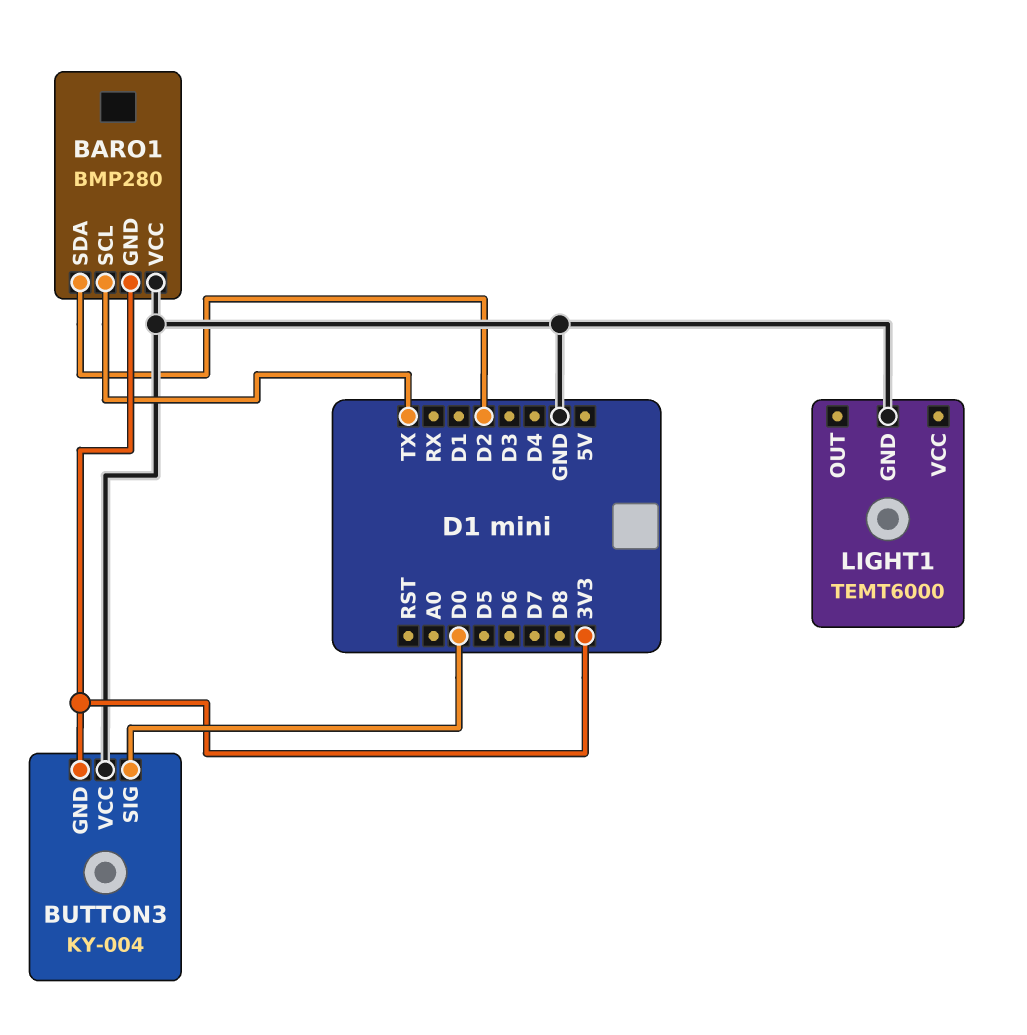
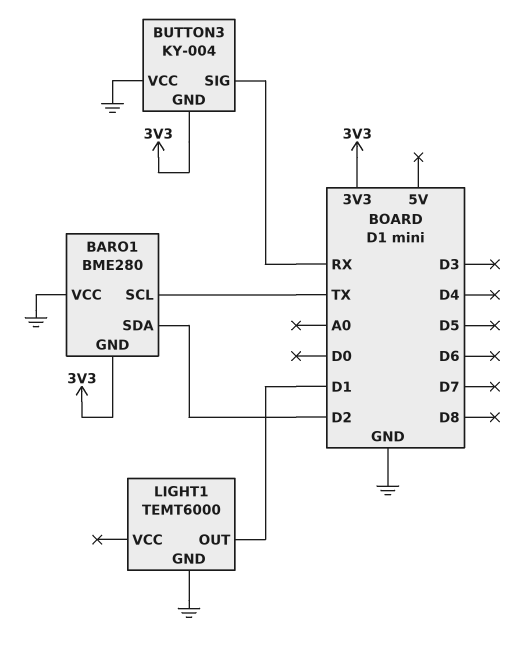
BARO1: BMP280 -> BME280
BUTTON3 pin SIG: D0 -> RX
LIGHT1 pin OUT: none -> D1

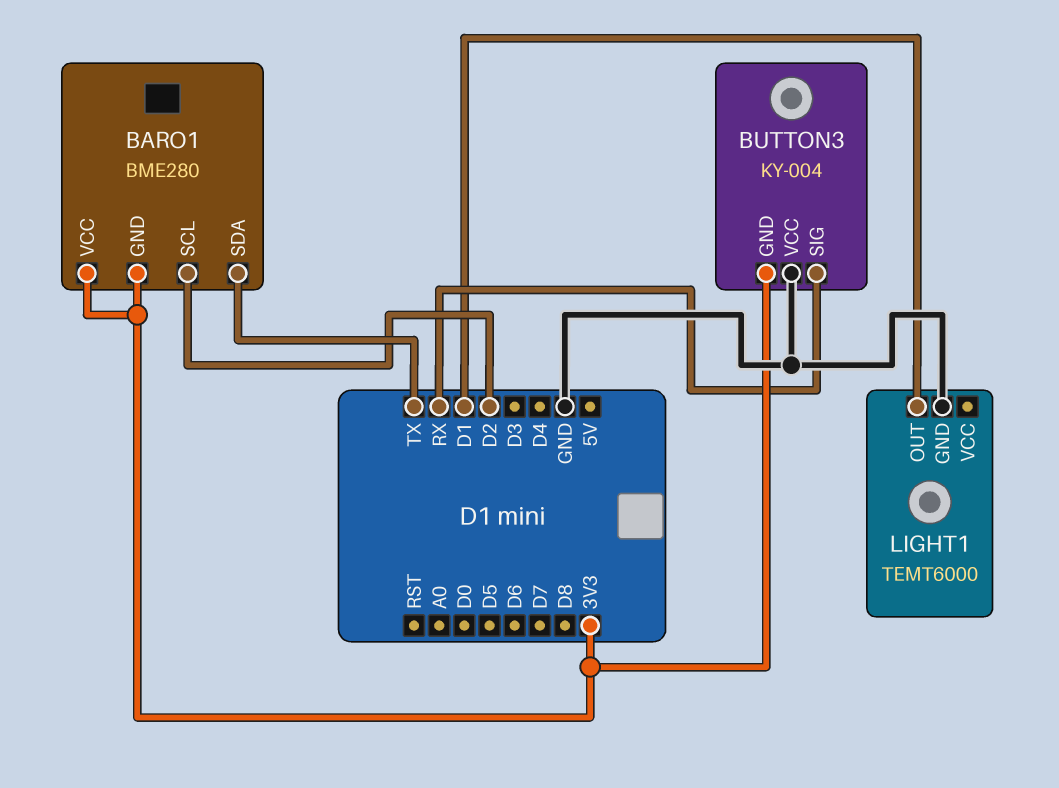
BARO1 pin SCL: TX -> D2
BARO1 pin SDA: D2 -> TX
BARO1 pin VCC: GND -> 3V3

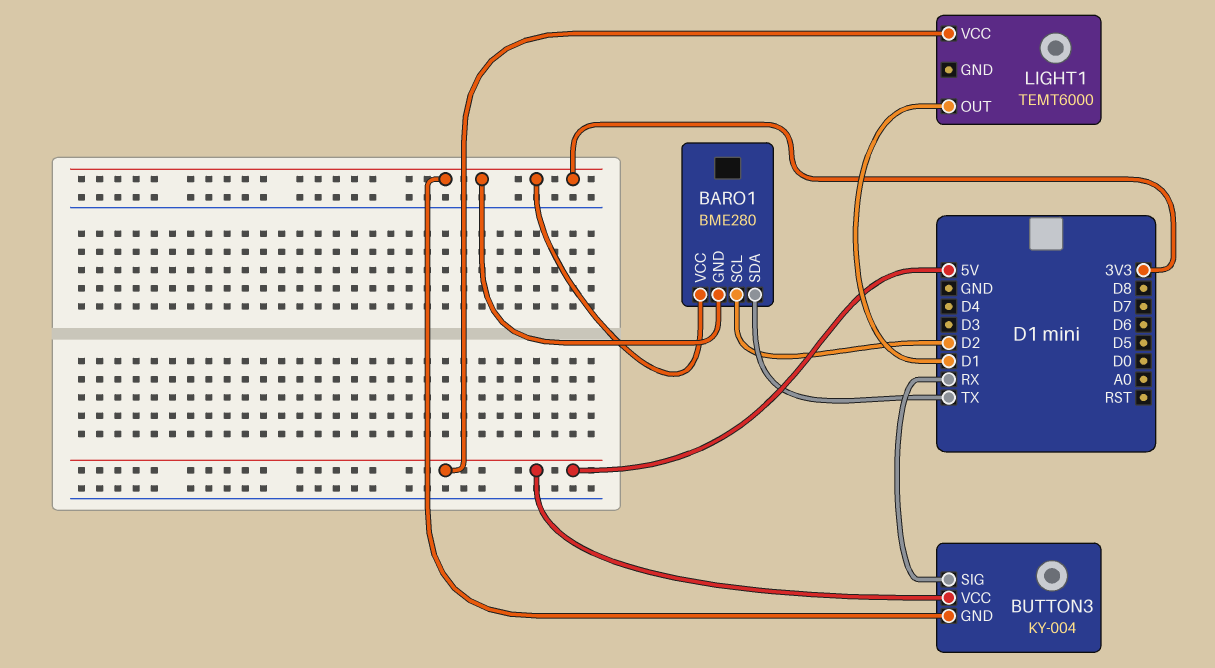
BUTTON3 pin VCC: GND -> 5V
LIGHT1 pin GND: GND -> none
LIGHT1 pin VCC: none -> 5V

